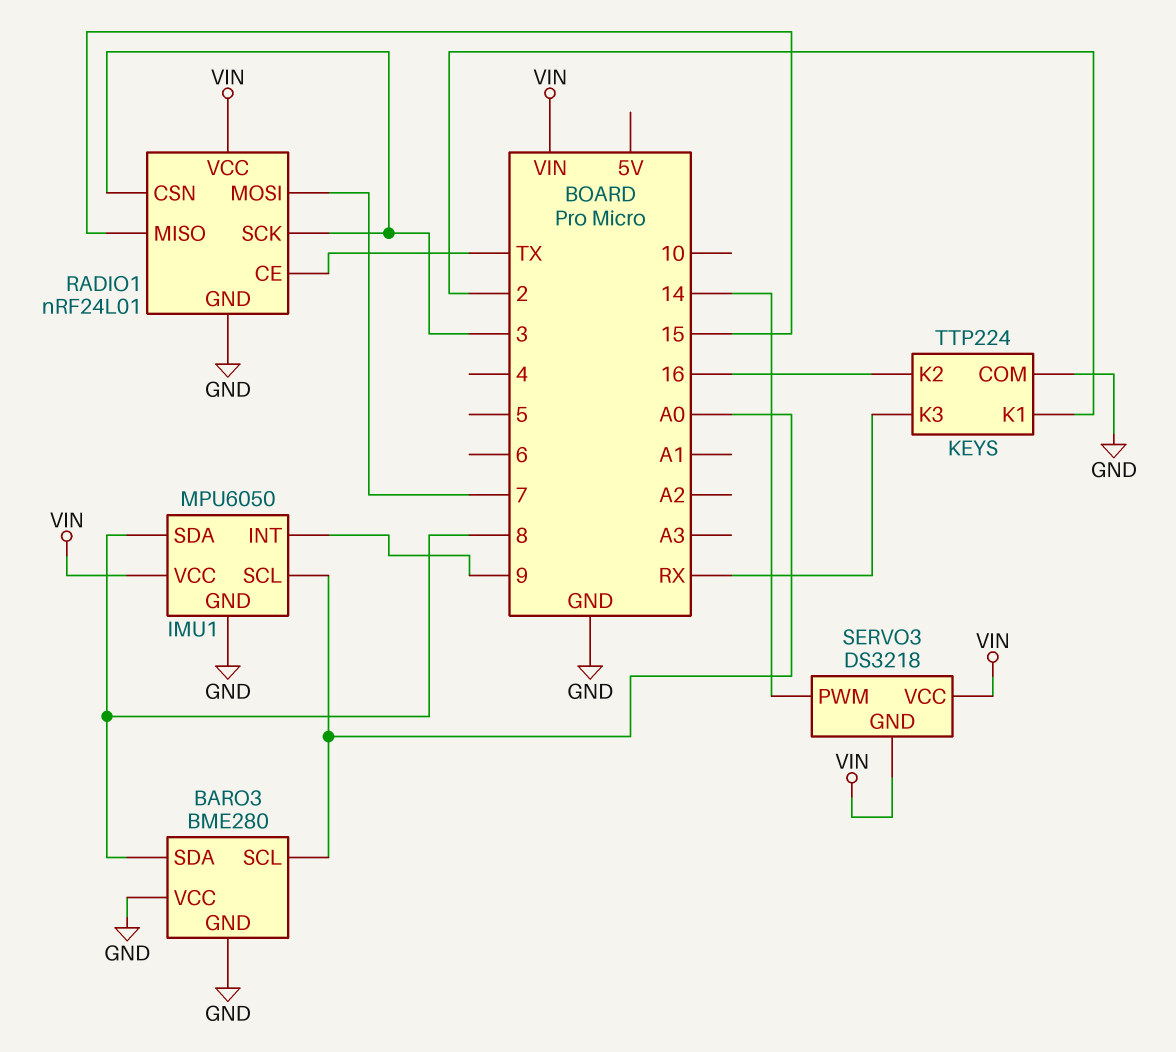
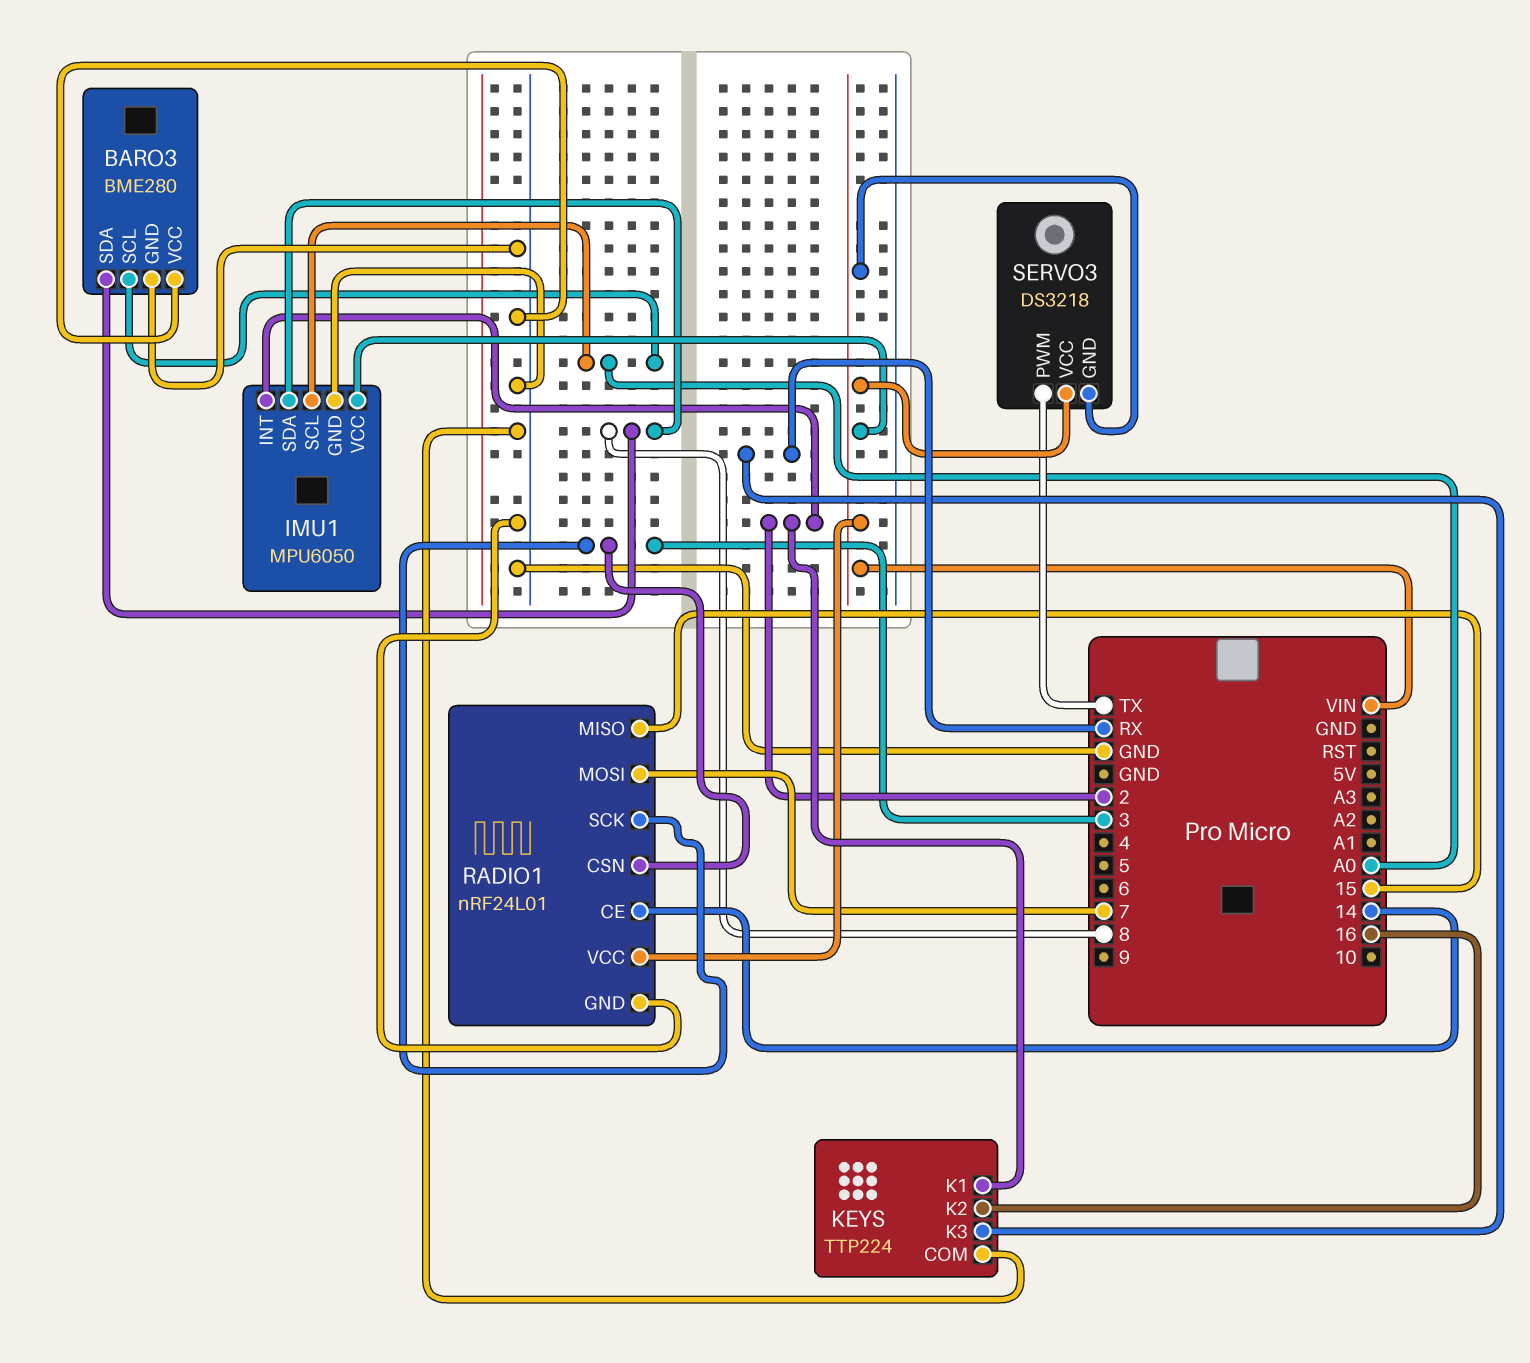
IMU1 pin INT: 9 -> 2
RADIO1 pin CE: TX -> 14
SERVO3 pin PWM: 14 -> TX

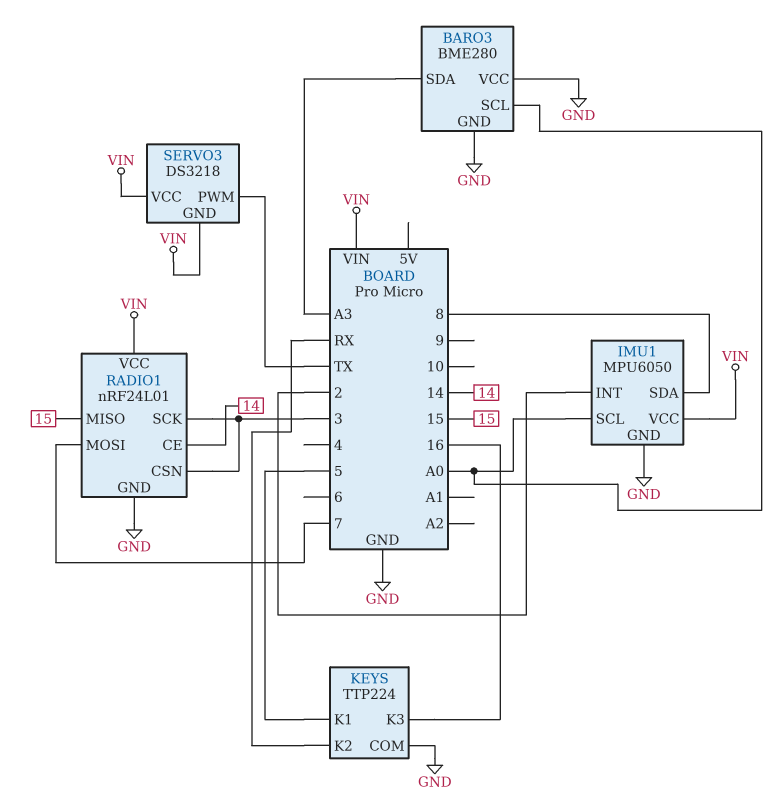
BARO3 pin SDA: 8 -> A3
KEYS pin K1: 2 -> 5
KEYS pin K2: 16 -> RX
KEYS pin K3: RX -> 16

